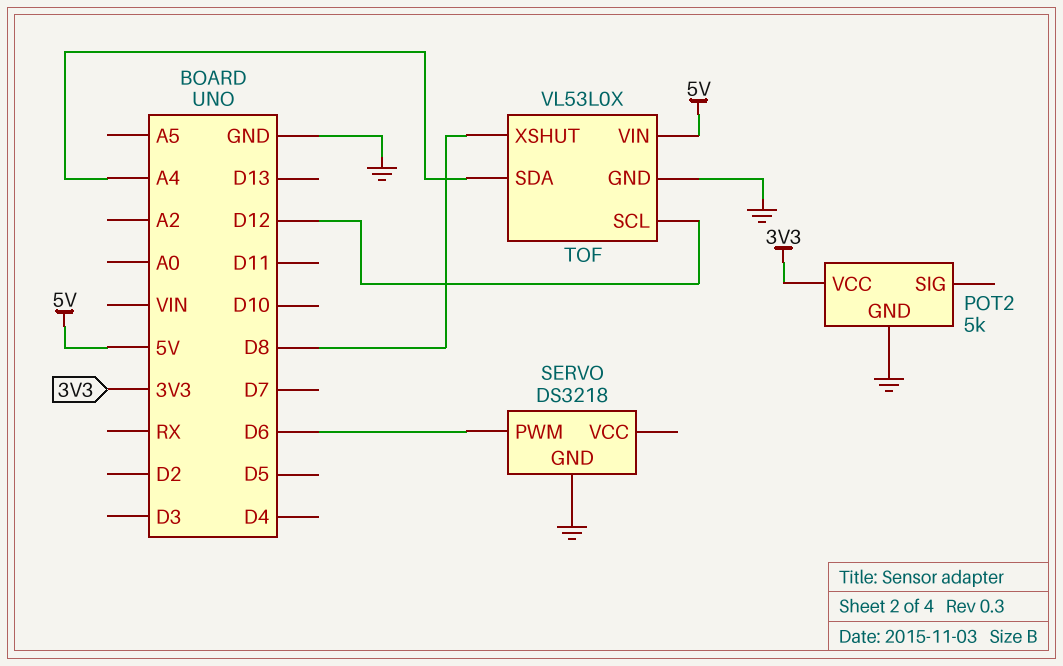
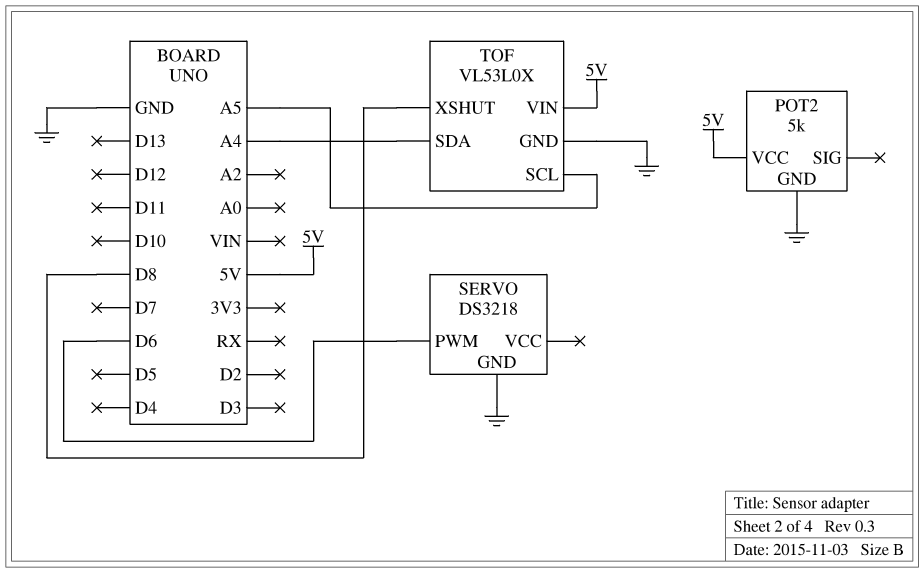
POT2 pin VCC: 3V3 -> 5V
TOF pin SCL: D12 -> A5

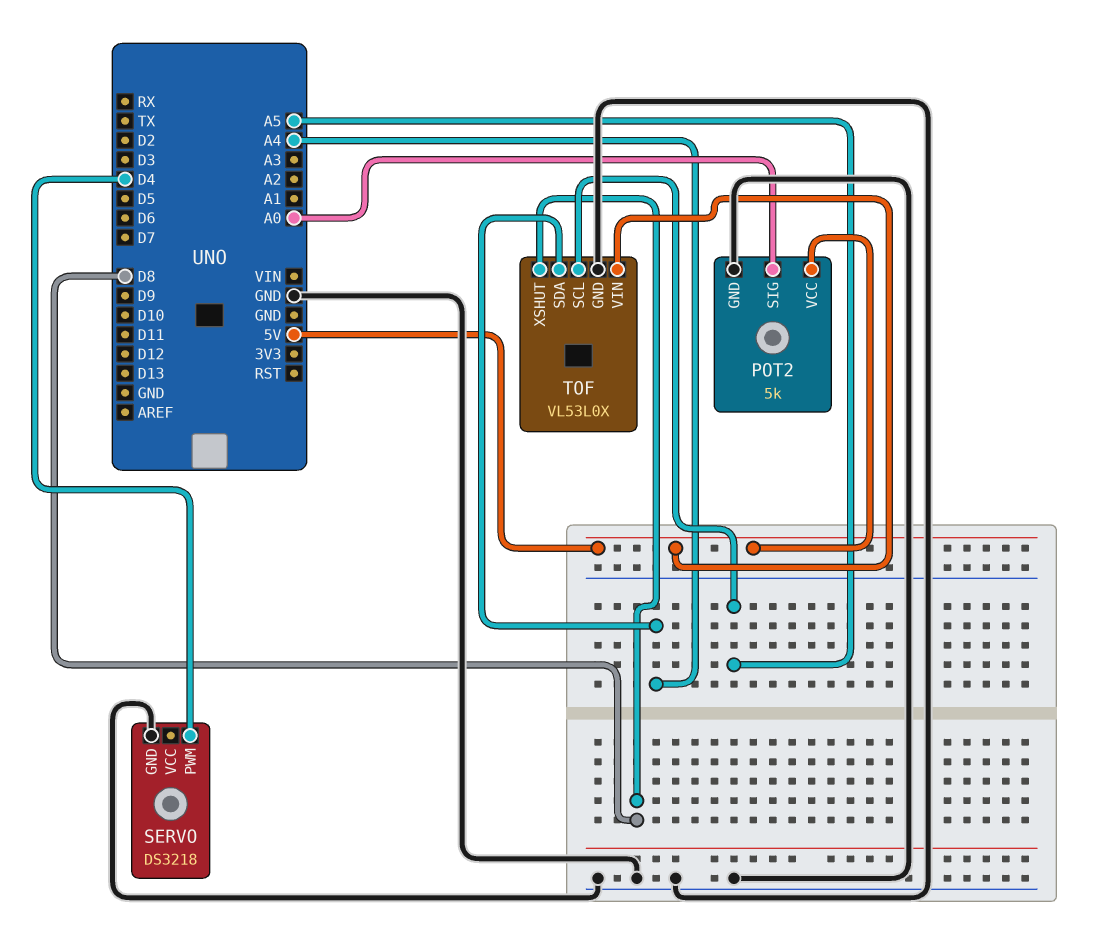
POT2 pin SIG: none -> A0
SERVO pin PWM: D6 -> D4

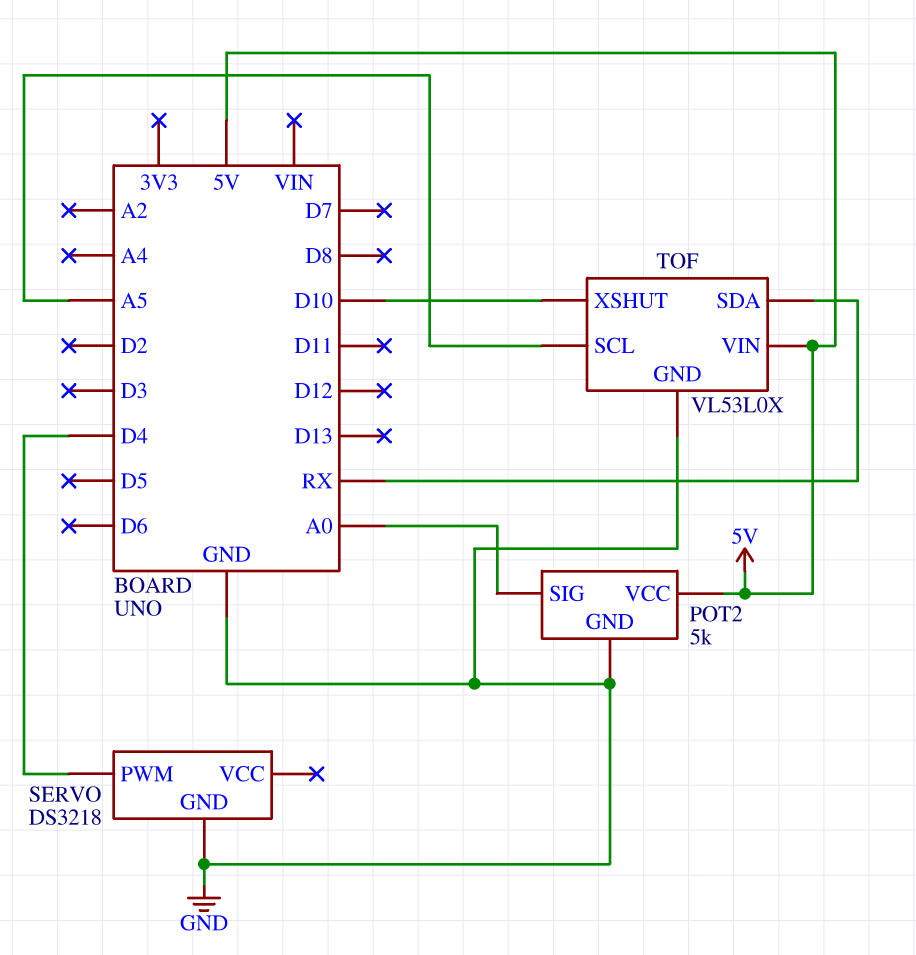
TOF pin SDA: A4 -> RX
TOF pin XSHUT: D8 -> D10

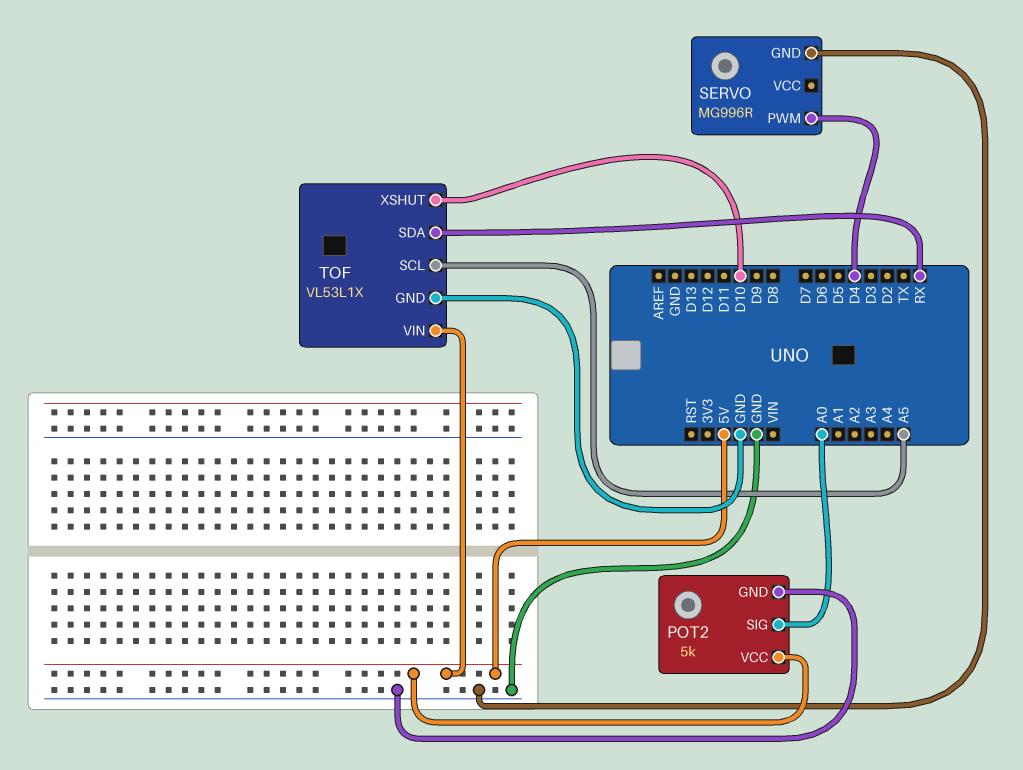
SERVO: DS3218 -> MG996R
TOF: VL53L0X -> VL53L1X

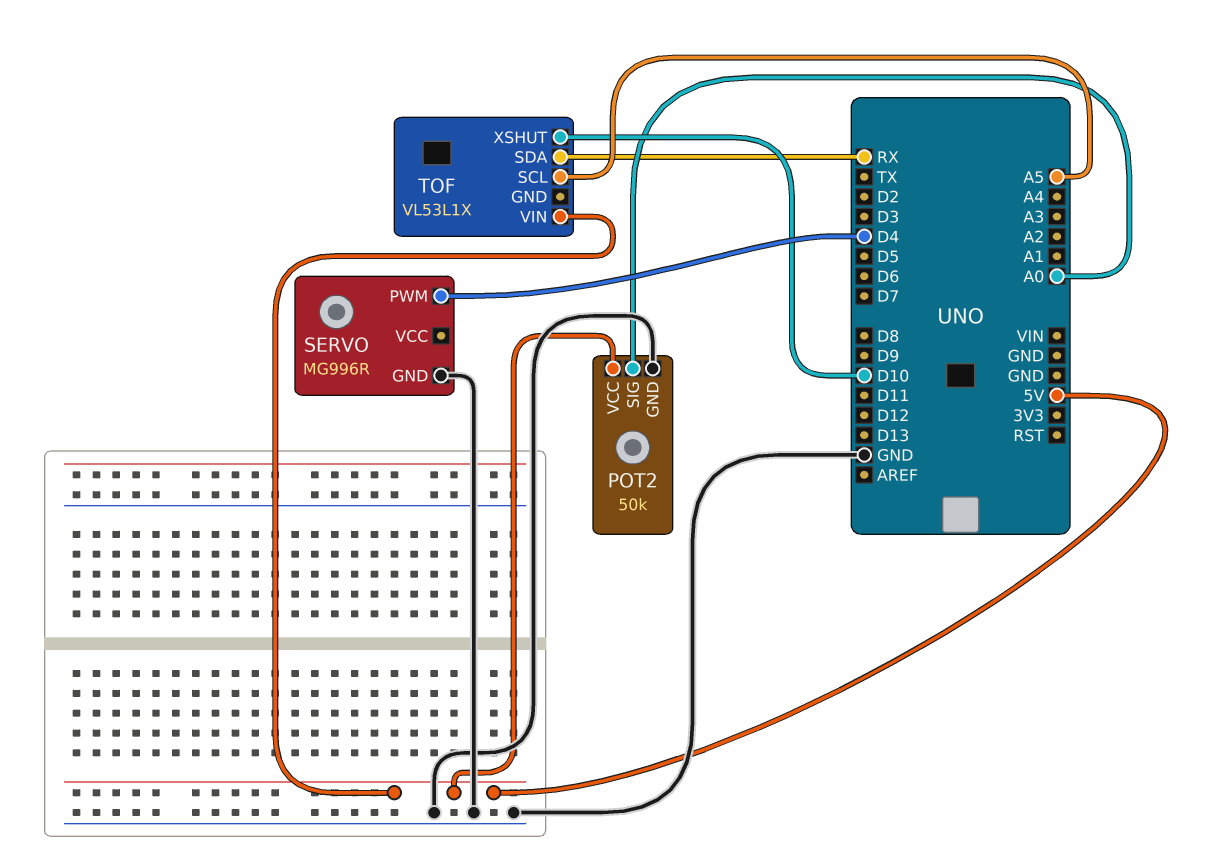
POT2: 5k -> 50k
TOF pin GND: GND -> none

